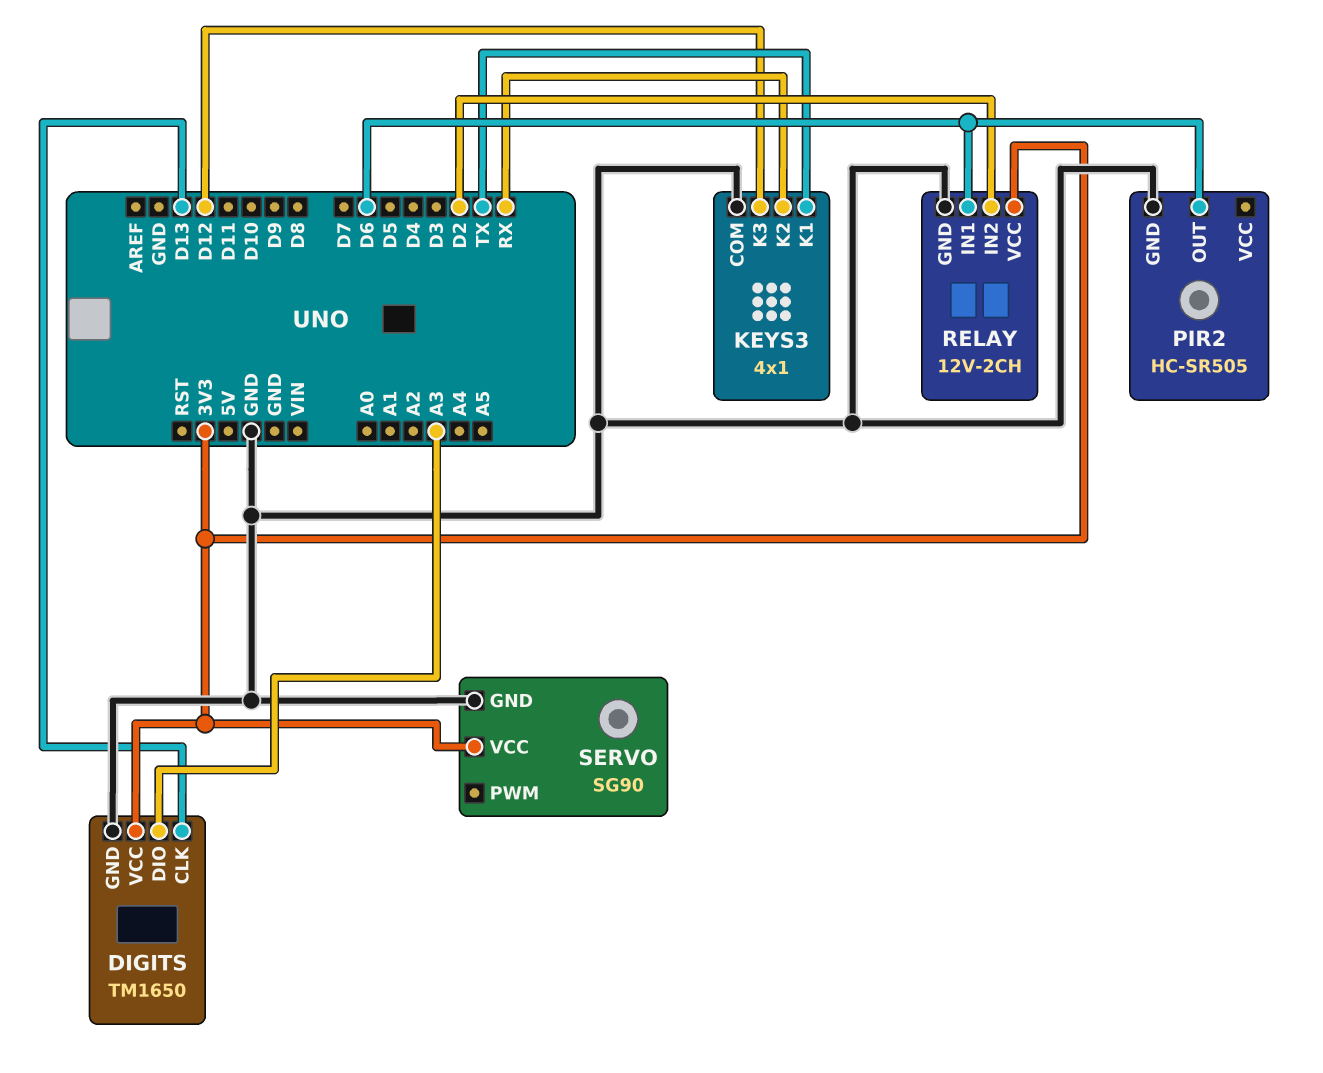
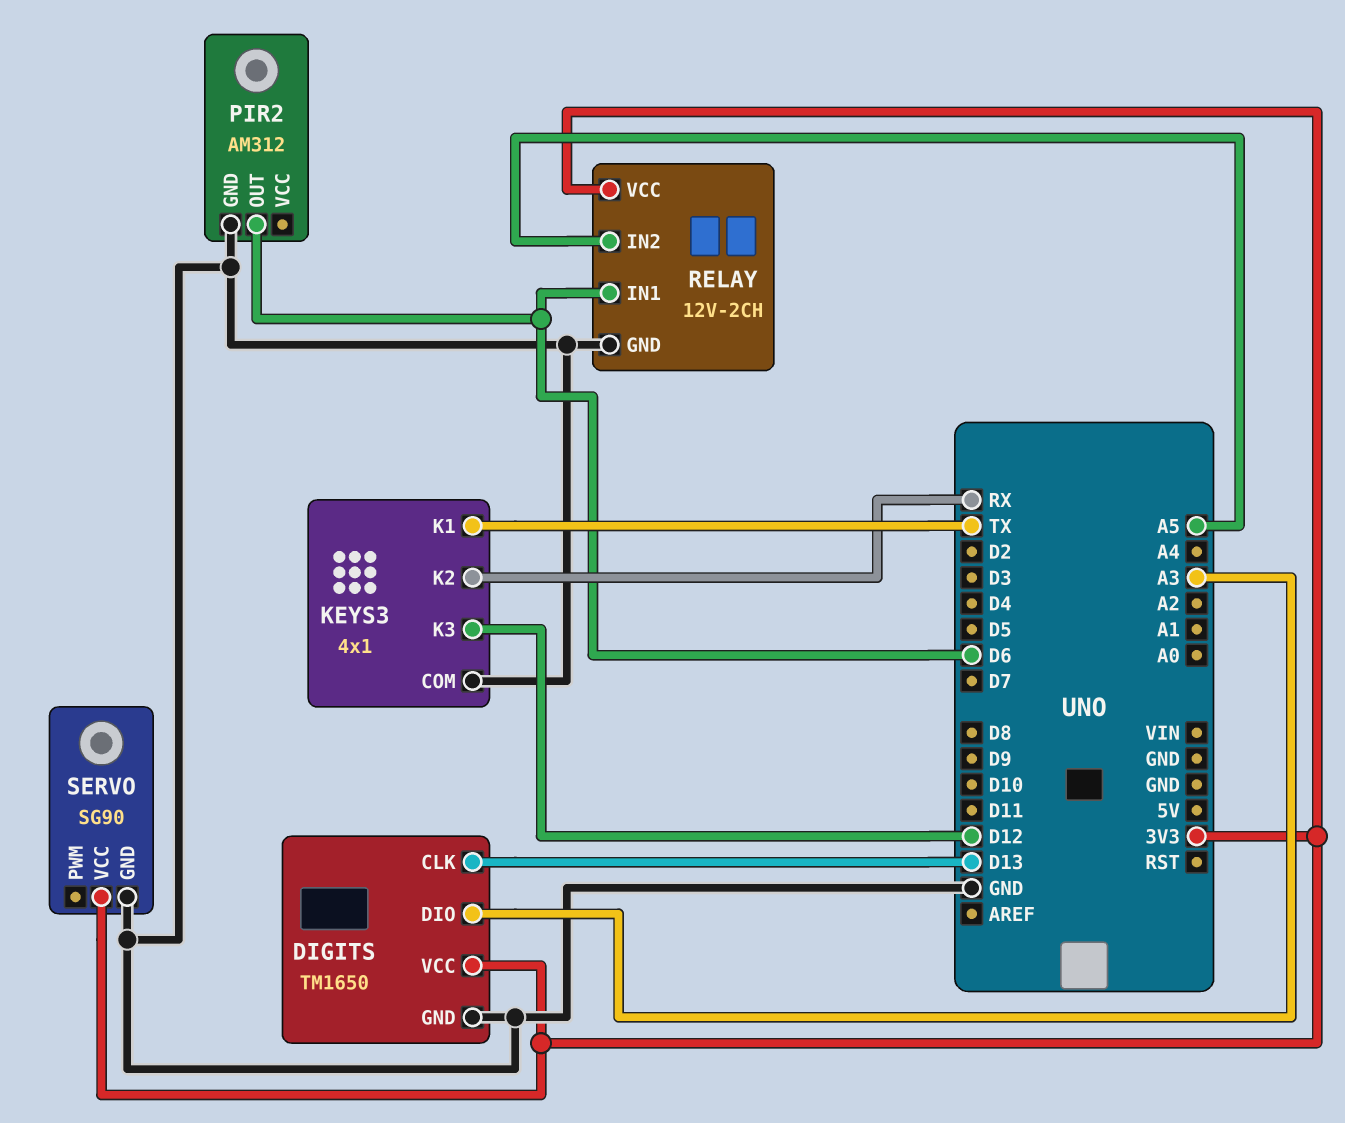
PIR2: HC-SR505 -> AM312
RELAY pin IN2: D2 -> A5

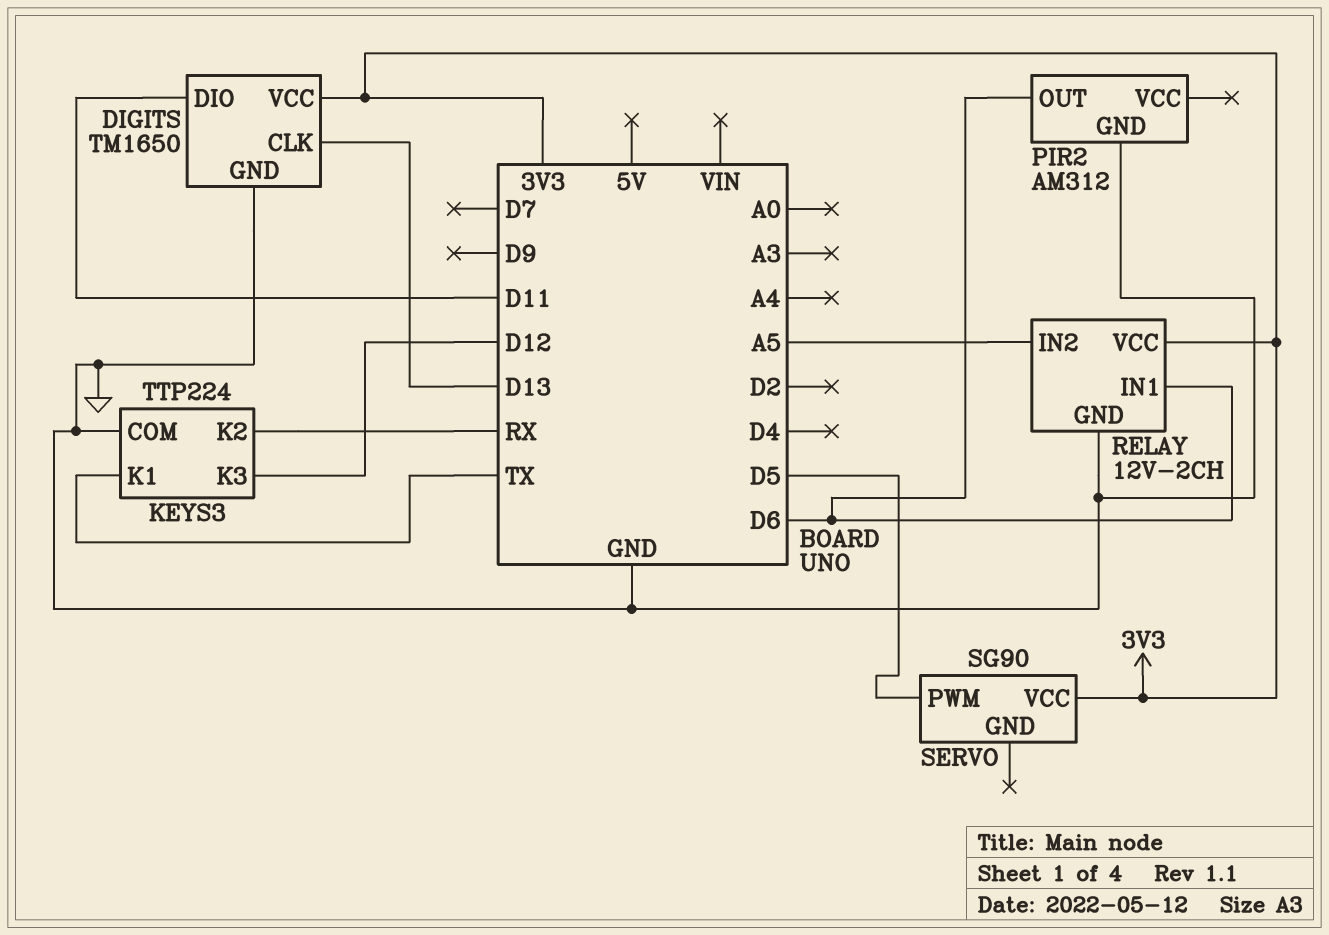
DIGITS pin DIO: A3 -> D11
KEYS3: 4x1 -> TTP224
SERVO pin GND: GND -> none
SERVO pin PWM: none -> D5

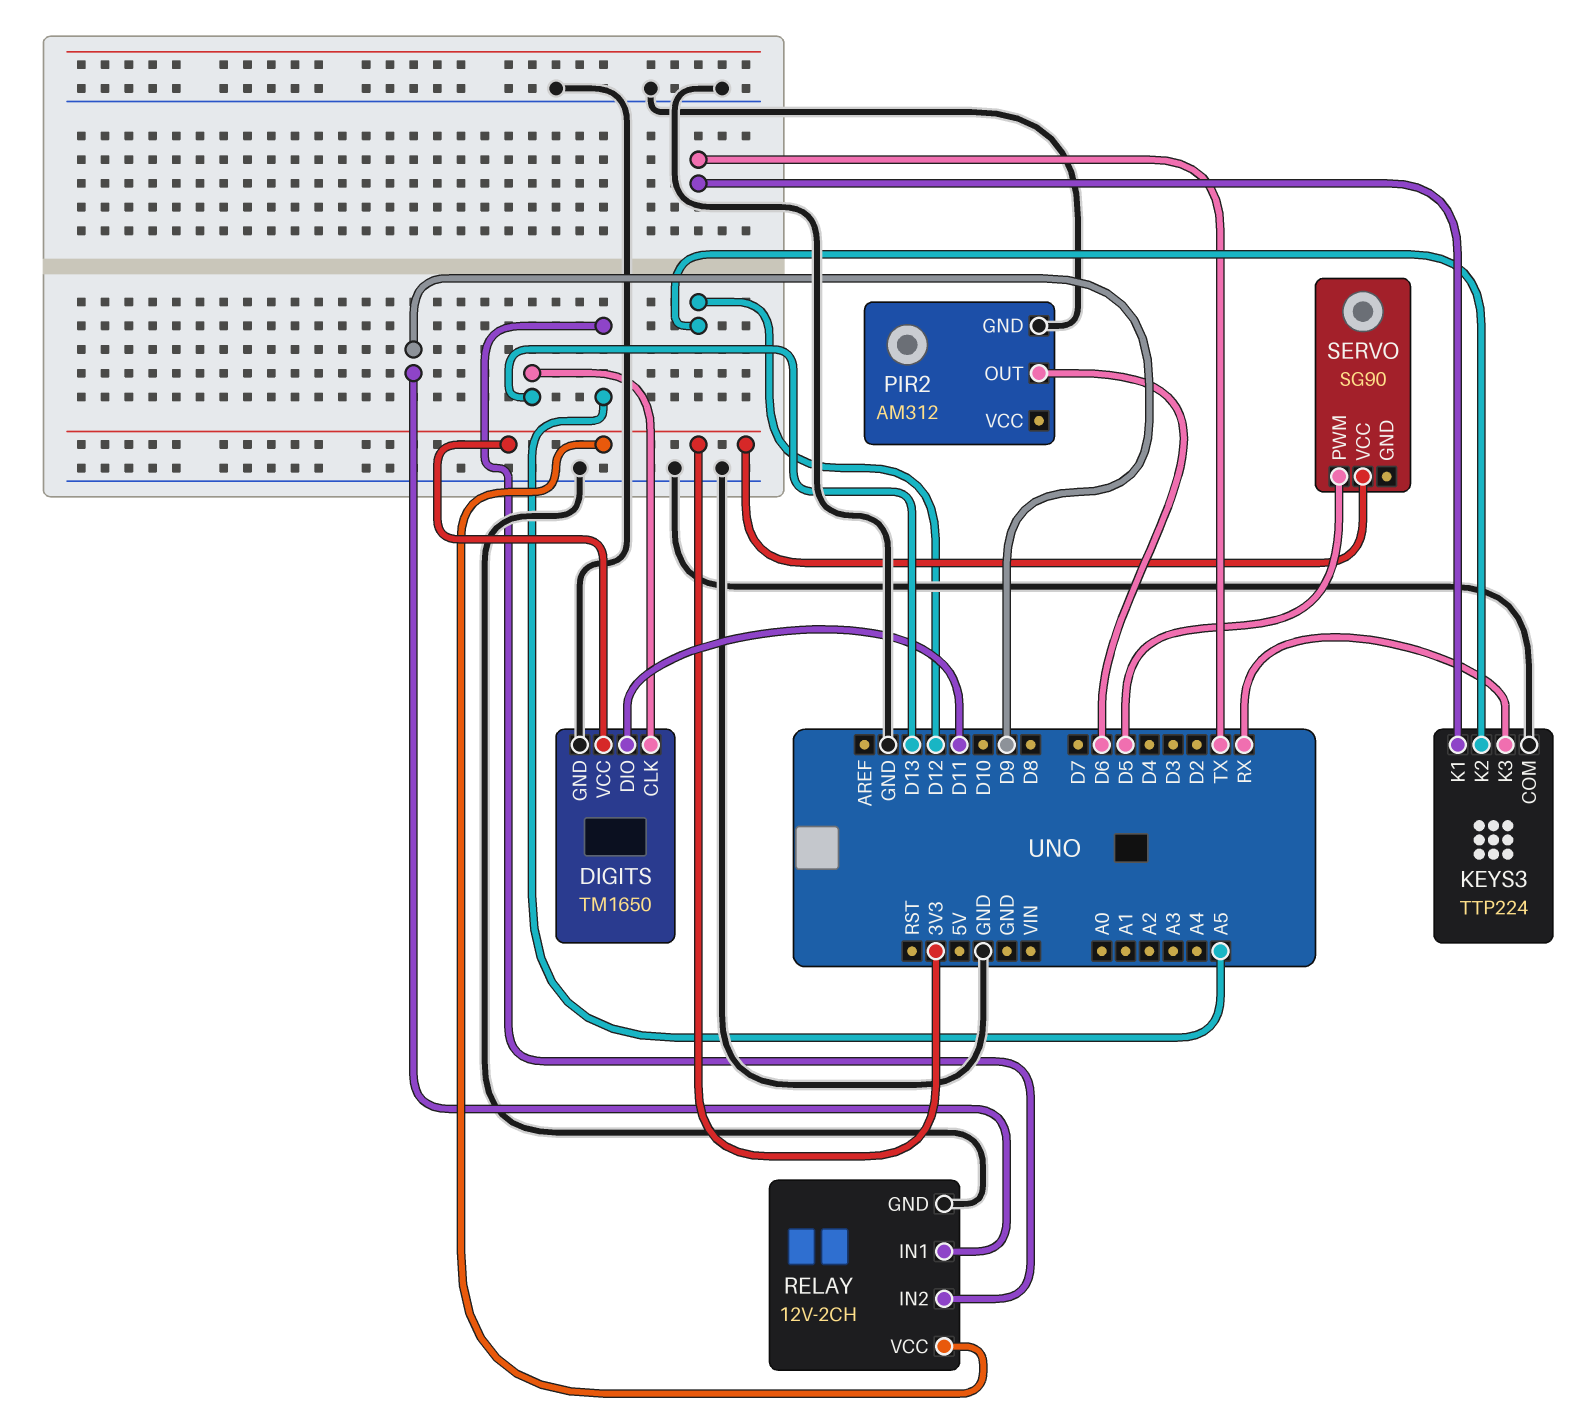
KEYS3 pin K2: RX -> D12
KEYS3 pin K3: D12 -> RX
RELAY pin IN1: D6 -> D9

